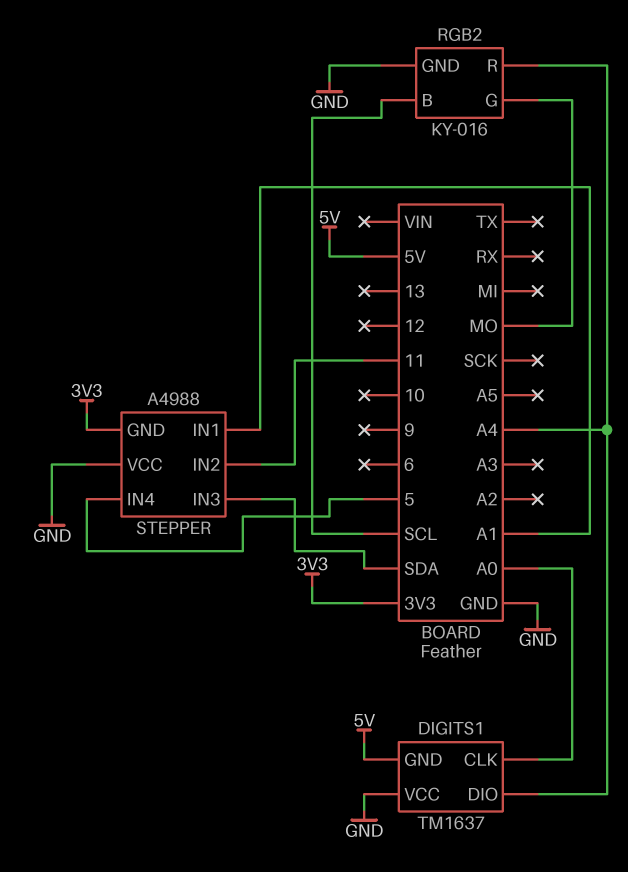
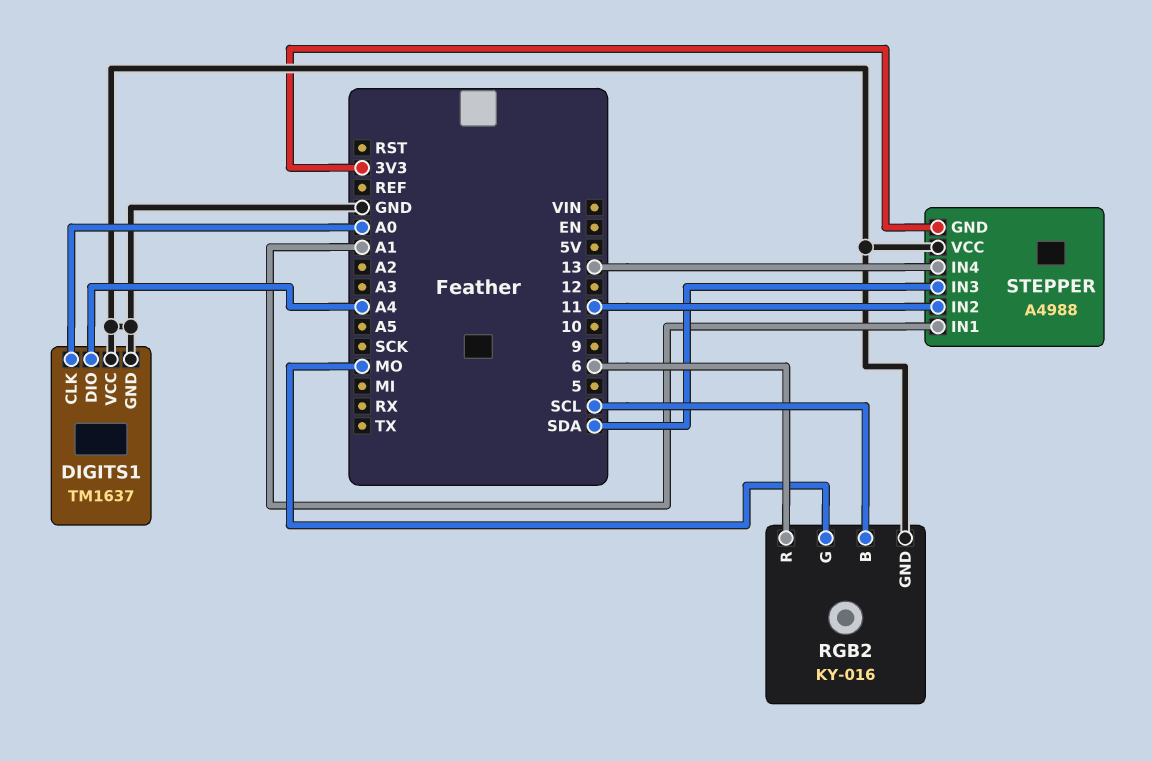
DIGITS1 pin GND: 5V -> GND
RGB2 pin R: A4 -> 6
STEPPER pin IN4: 5 -> 13

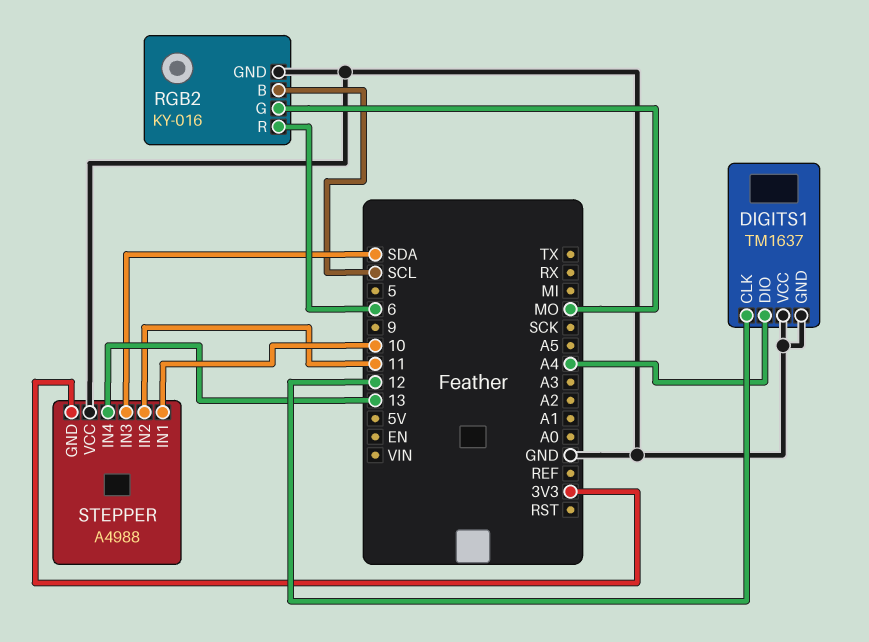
DIGITS1 pin CLK: A0 -> 12
STEPPER pin IN1: A1 -> 10

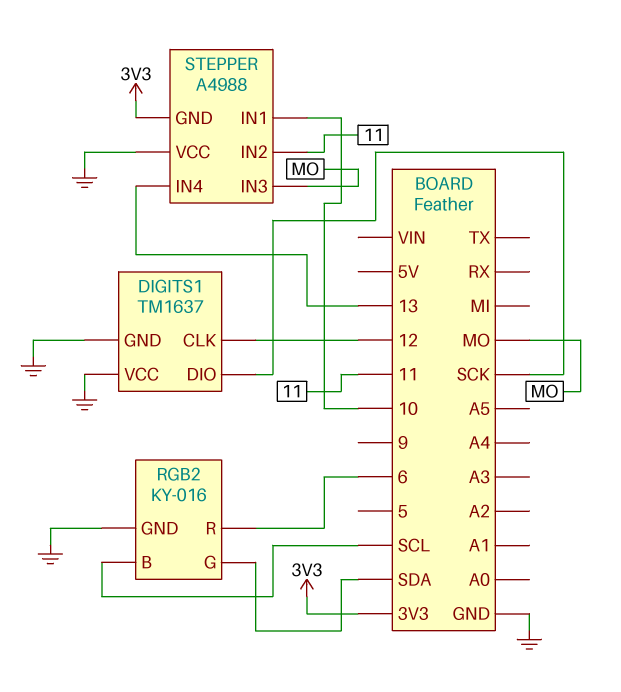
DIGITS1 pin DIO: A4 -> SCK
RGB2 pin G: MO -> SDA
STEPPER pin IN3: SDA -> MO

